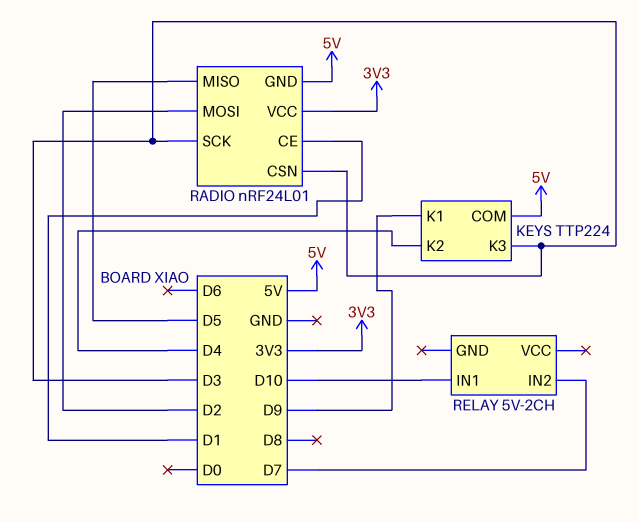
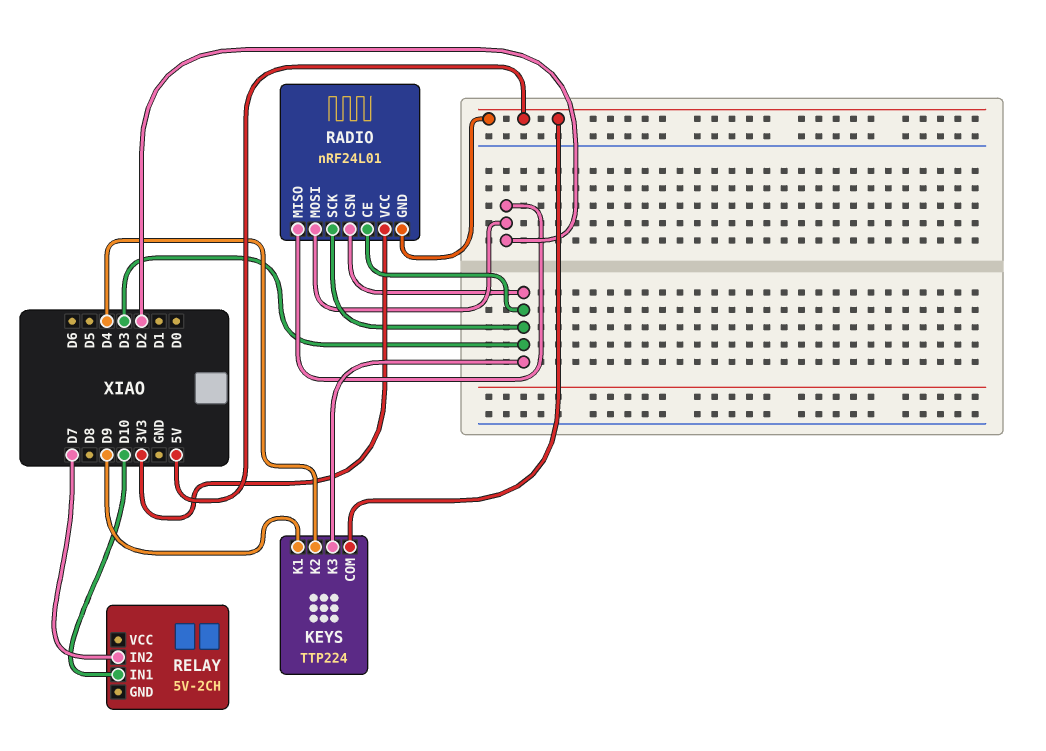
RADIO pin CE: D1 -> D3
RADIO pin MISO: D5 -> D2

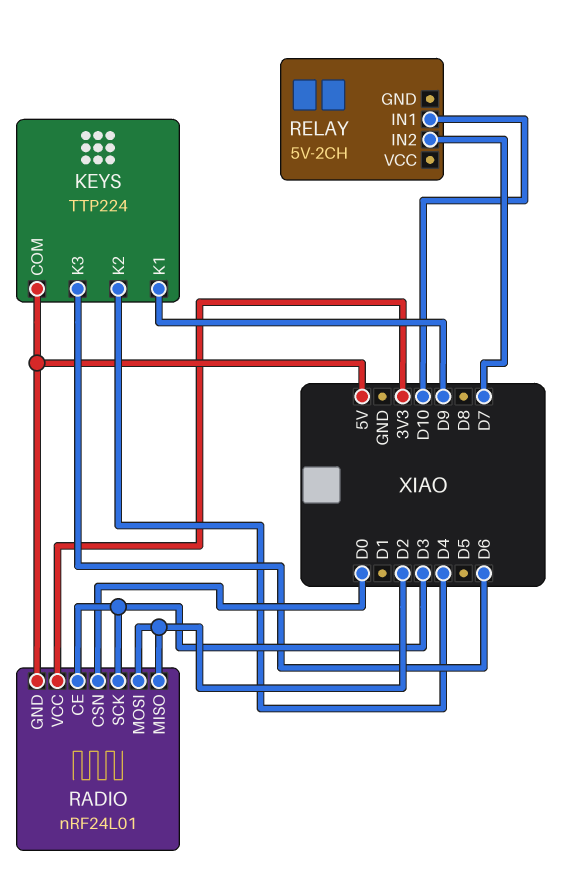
KEYS pin K3: D3 -> D6
RADIO pin CSN: D3 -> D0

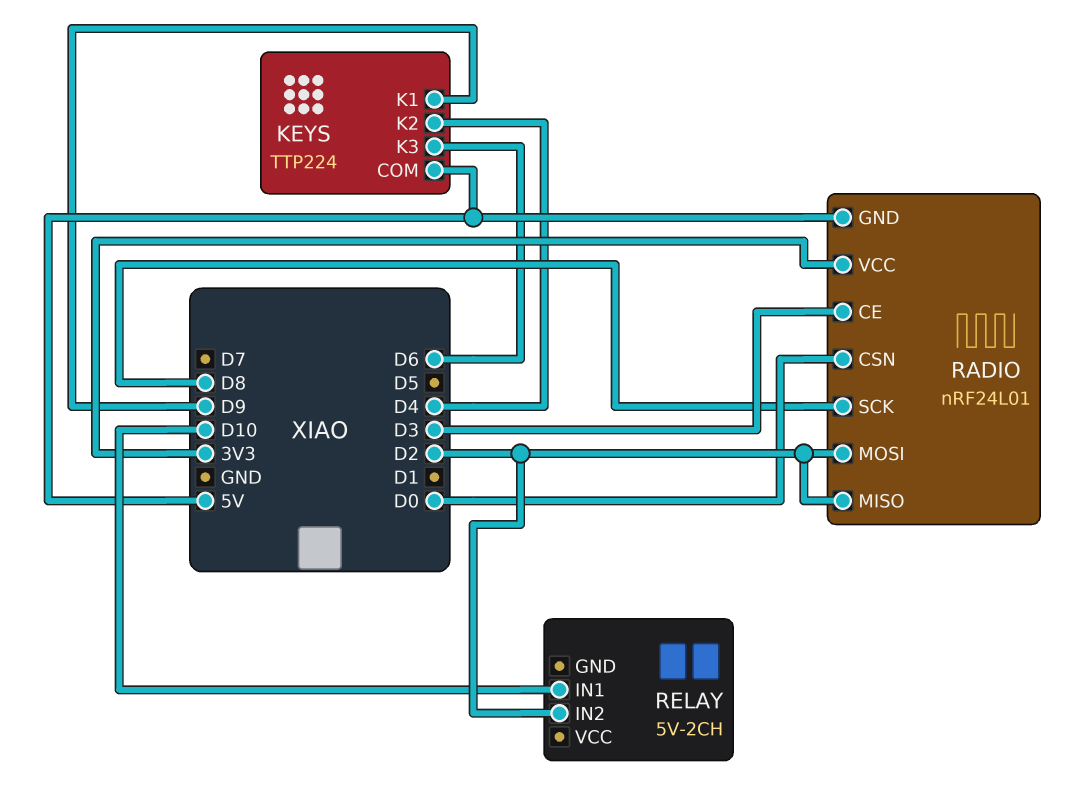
RADIO pin SCK: D3 -> D8
RELAY pin IN2: D7 -> D2

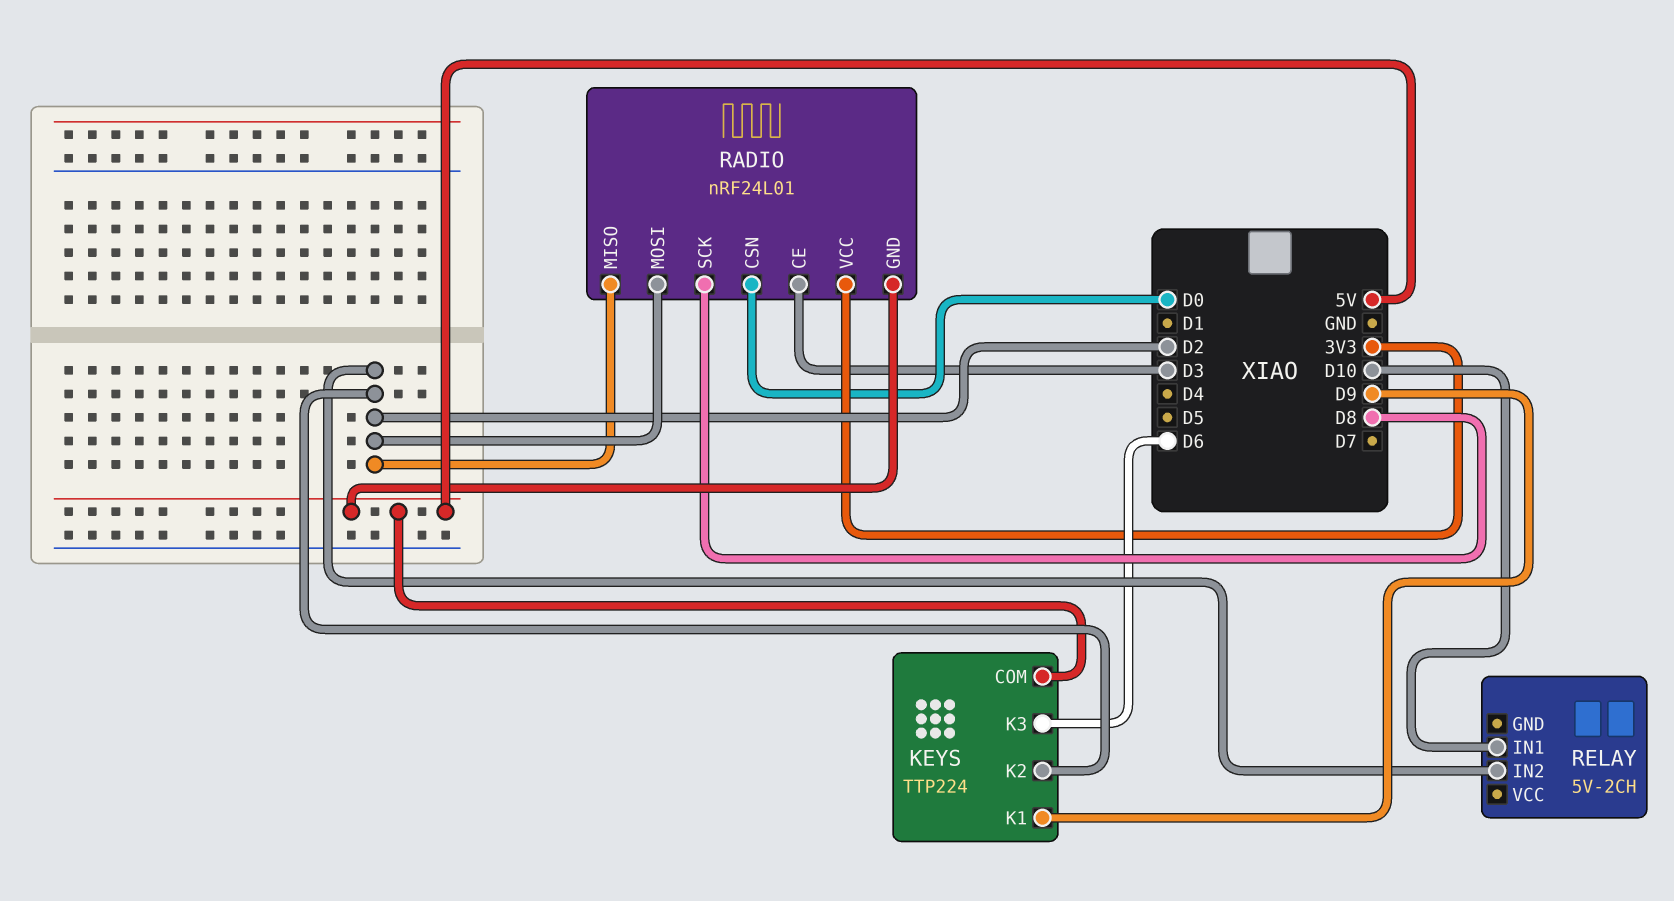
KEYS pin K2: D4 -> D2

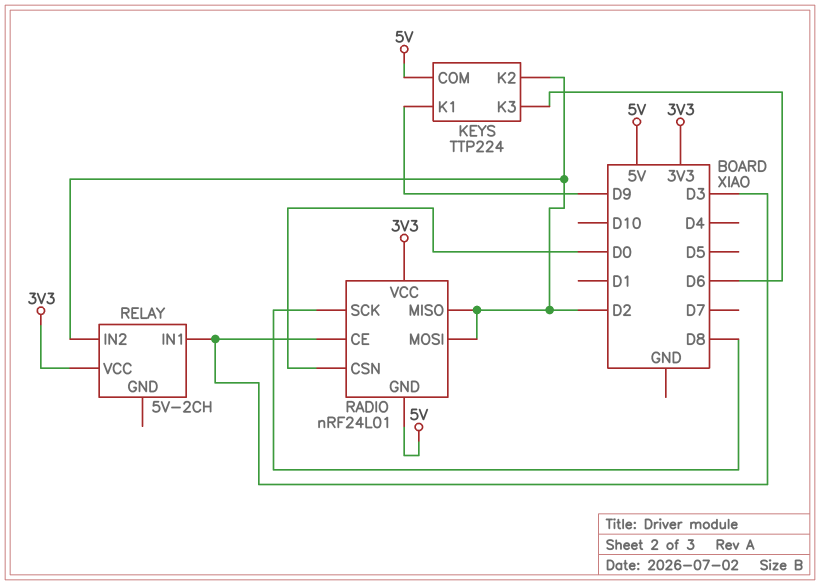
RELAY pin IN1: D10 -> D3
RELAY pin VCC: none -> 3V3

